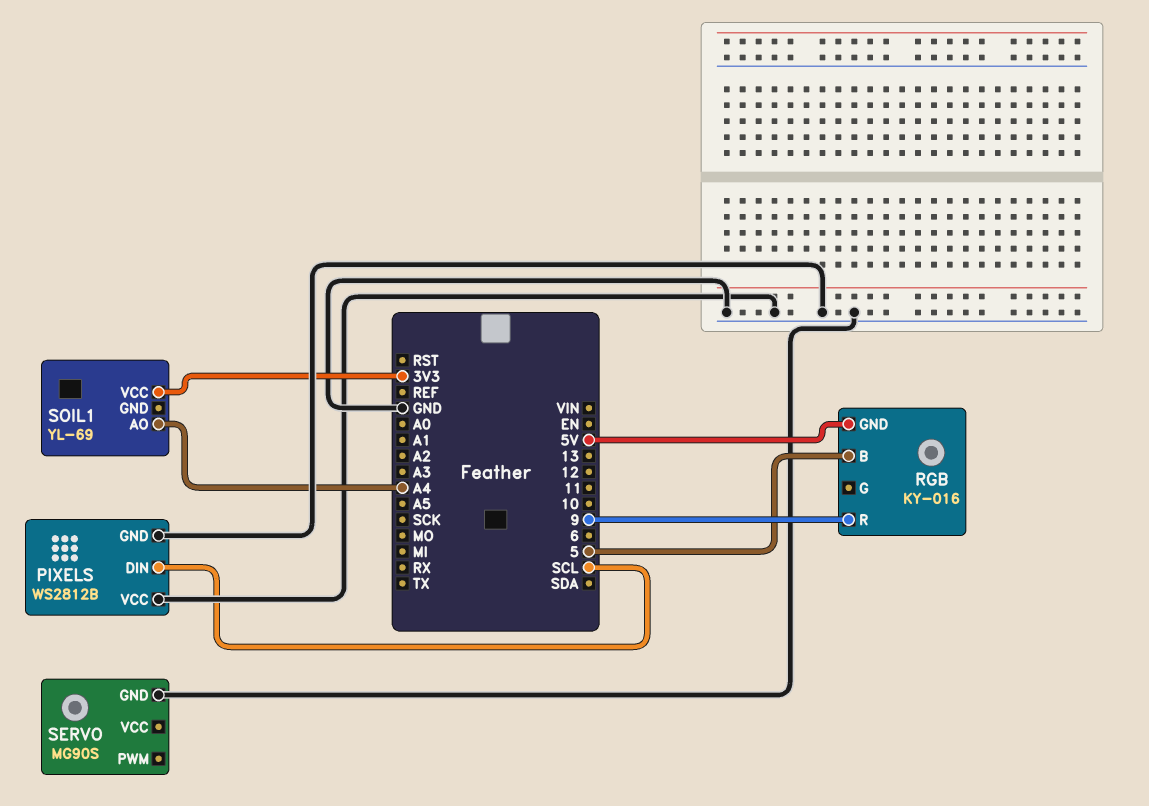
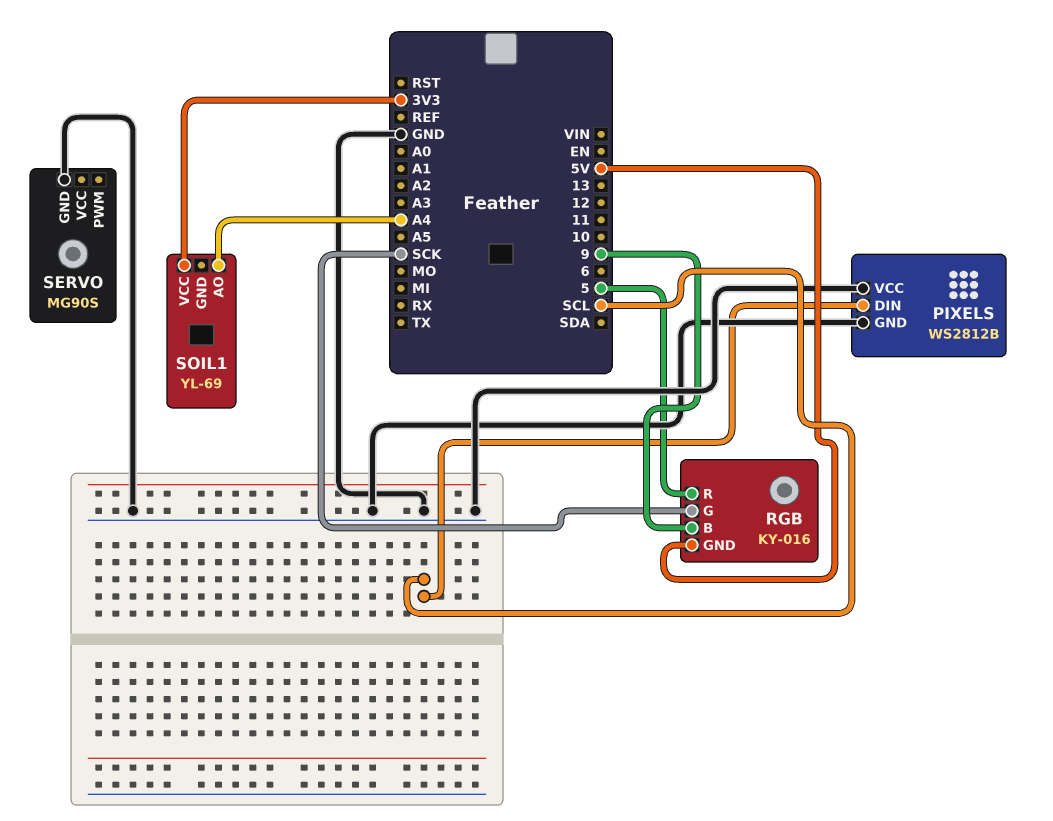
RGB pin B: 5 -> 9
RGB pin G: none -> SCK
RGB pin R: 9 -> 5

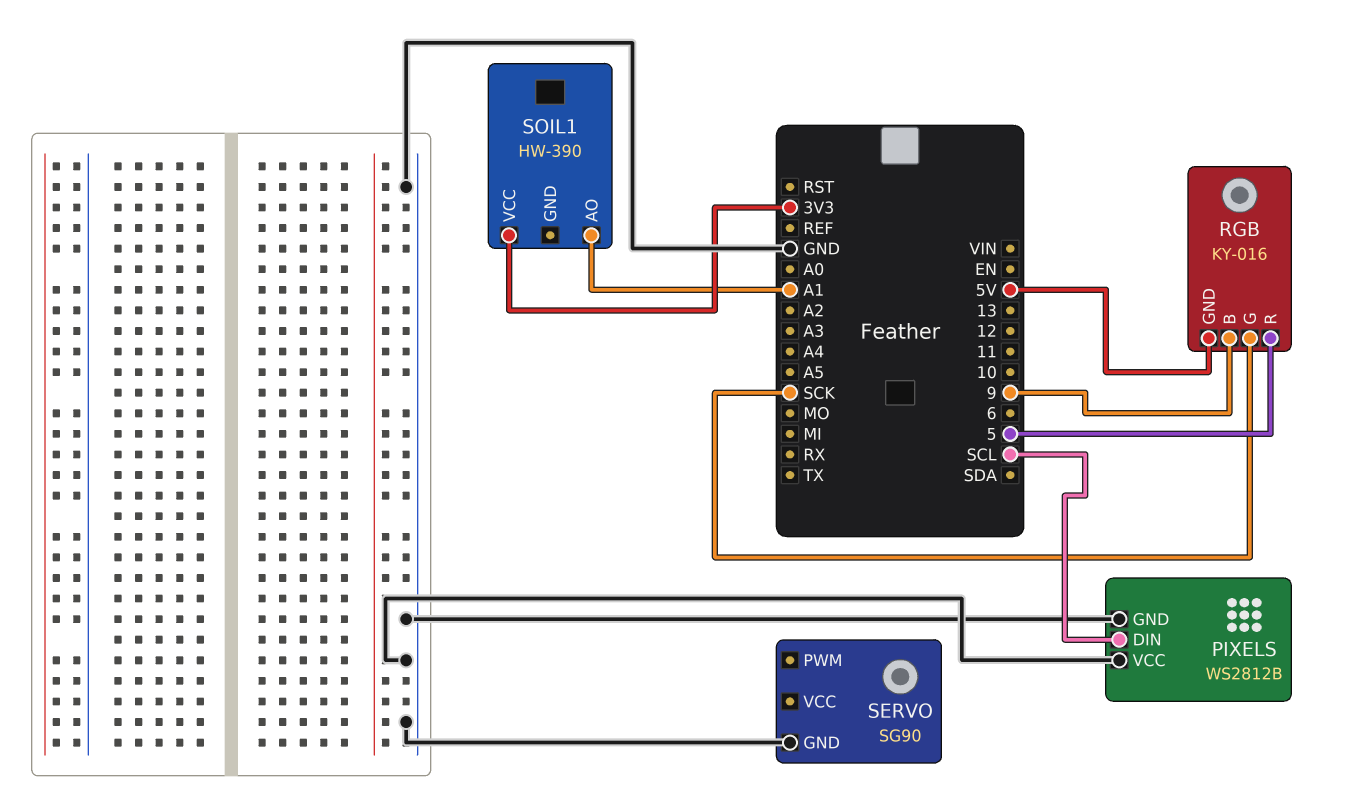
SERVO: MG90S -> SG90
SOIL1: YL-69 -> HW-390
SOIL1 pin AO: A4 -> A1

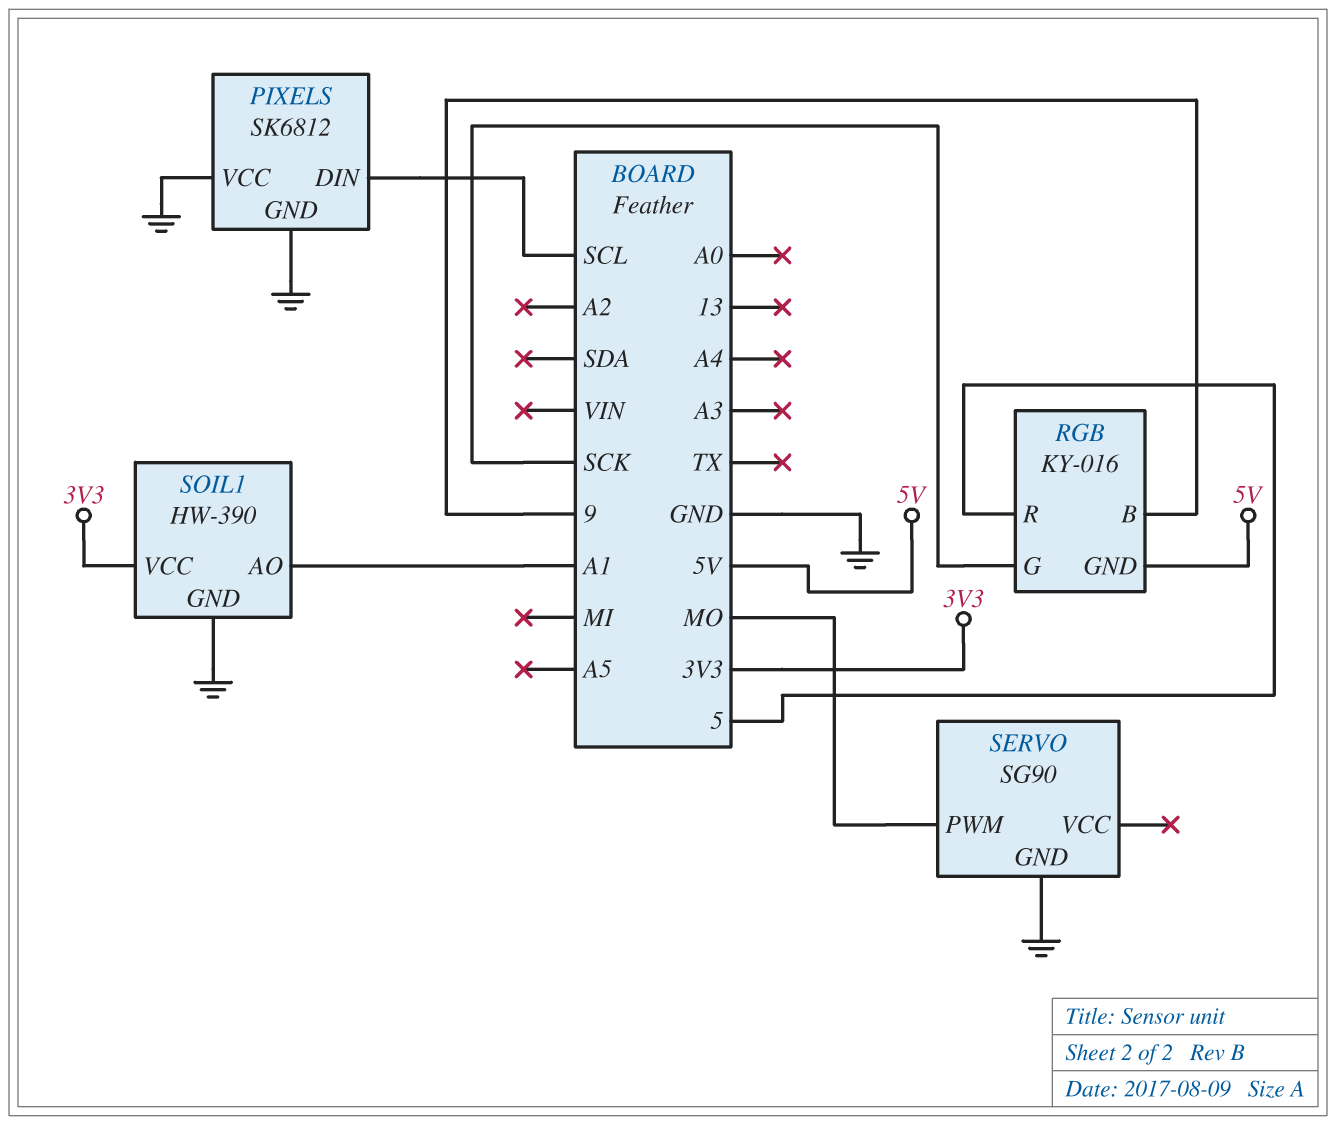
PIXELS: WS2812B -> SK6812
SERVO pin PWM: none -> MO
SOIL1 pin GND: none -> GND

